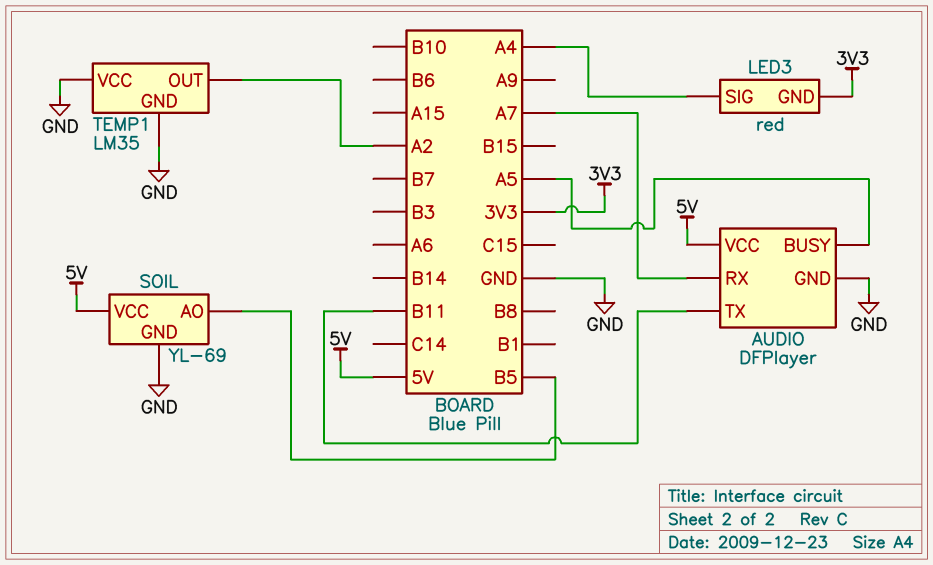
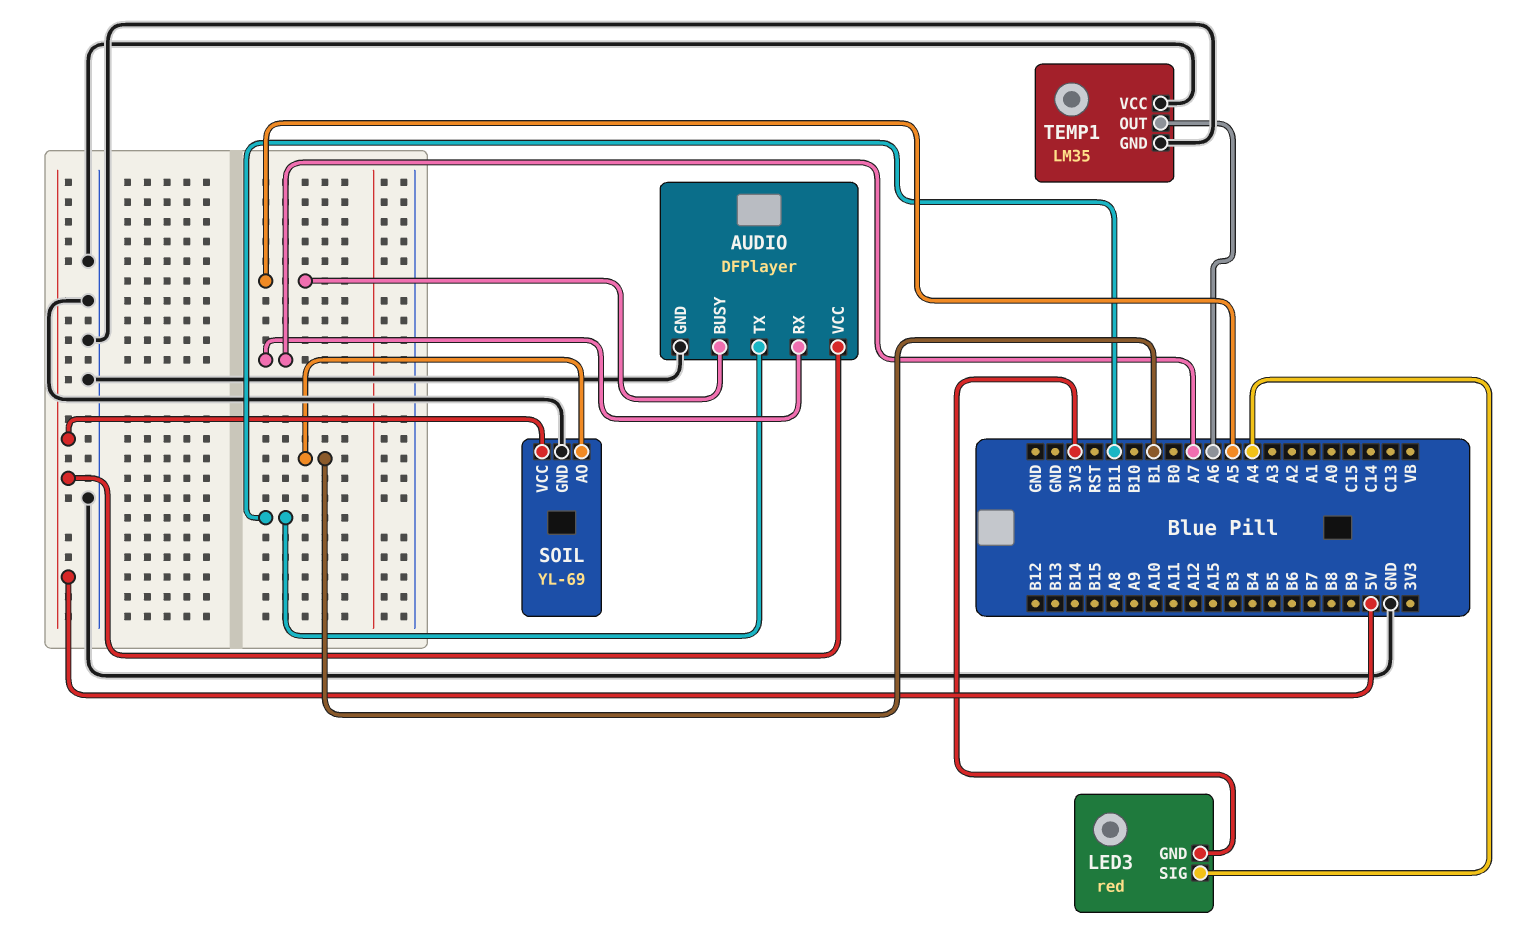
SOIL pin AO: B5 -> B1
TEMP1 pin OUT: A2 -> A6

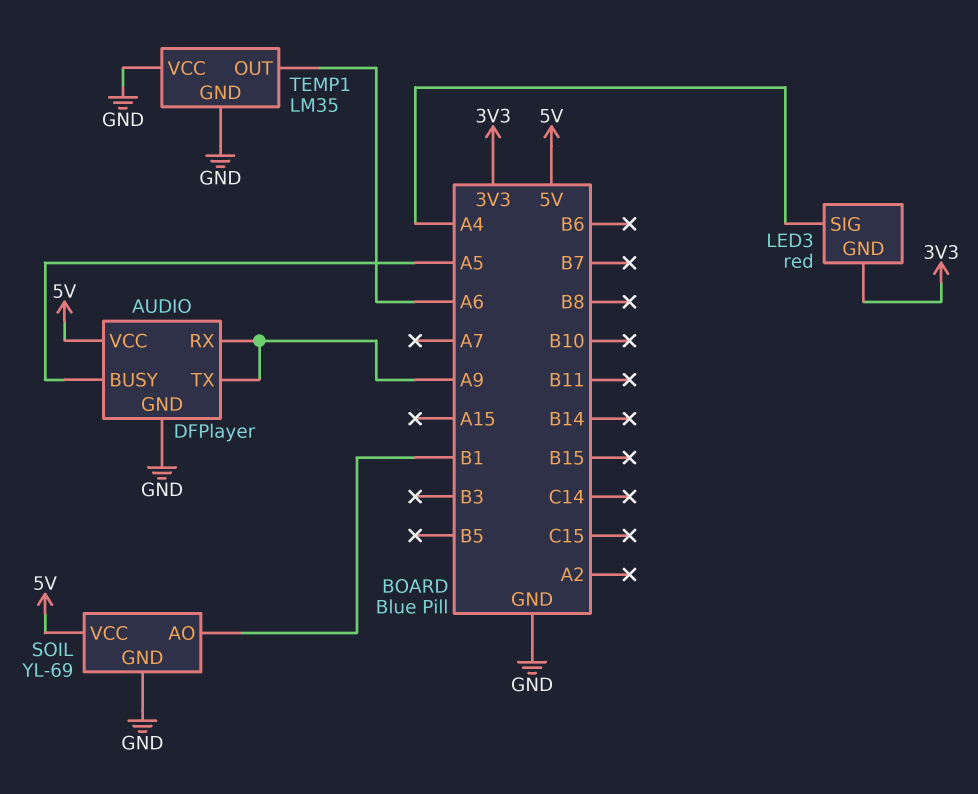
AUDIO pin RX: A7 -> A9
AUDIO pin TX: B11 -> A9

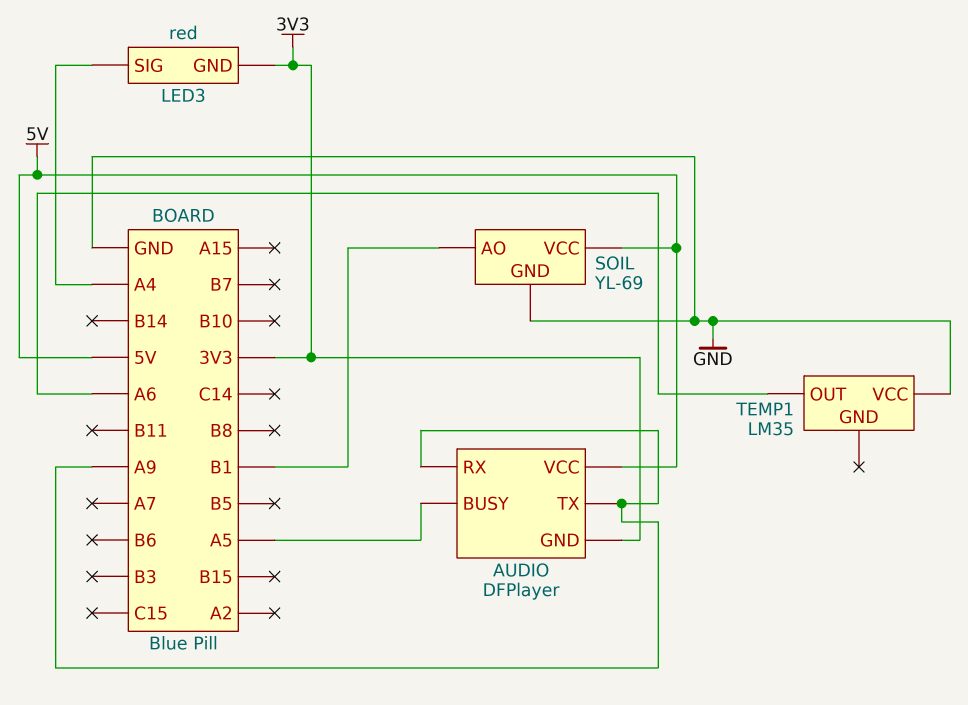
AUDIO pin GND: GND -> 3V3
TEMP1 pin GND: GND -> none

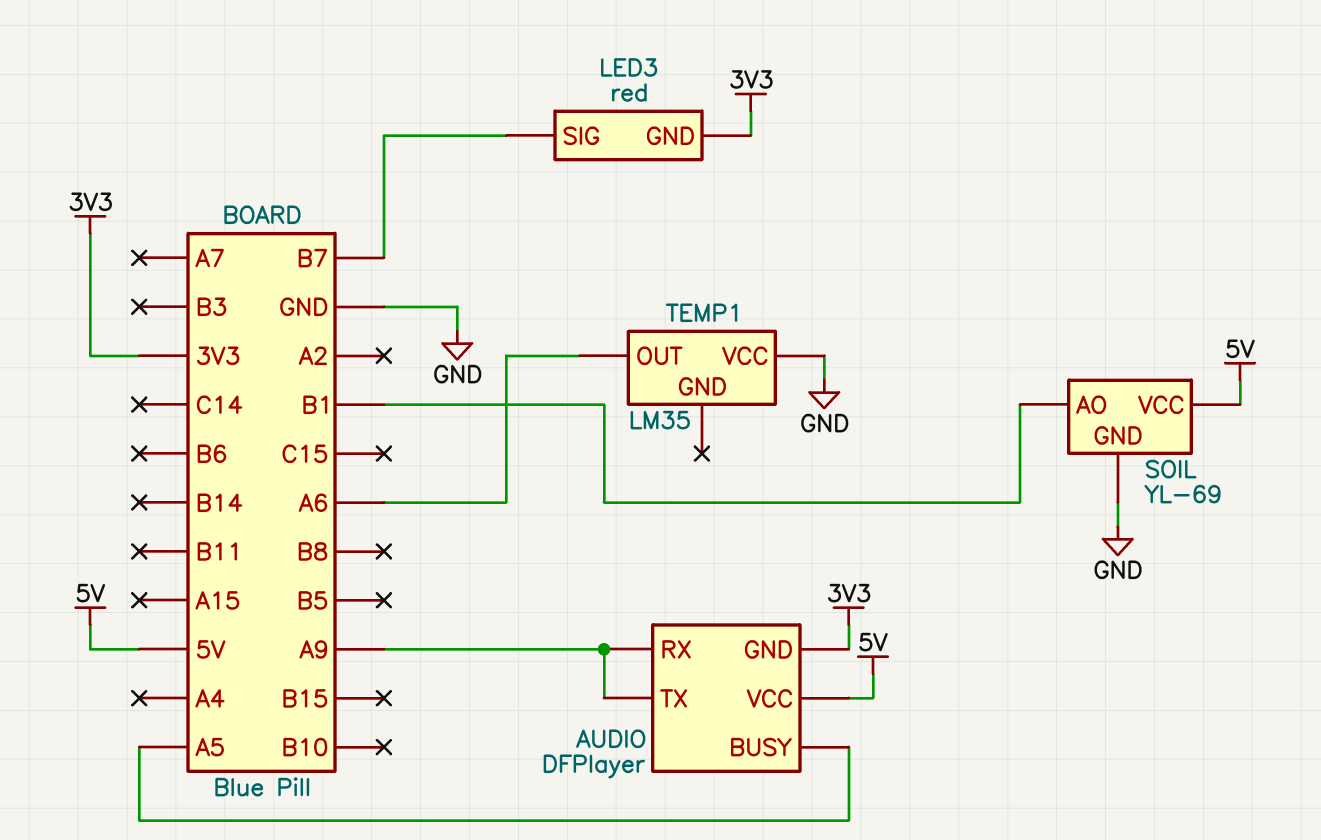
LED3 pin SIG: A4 -> B7

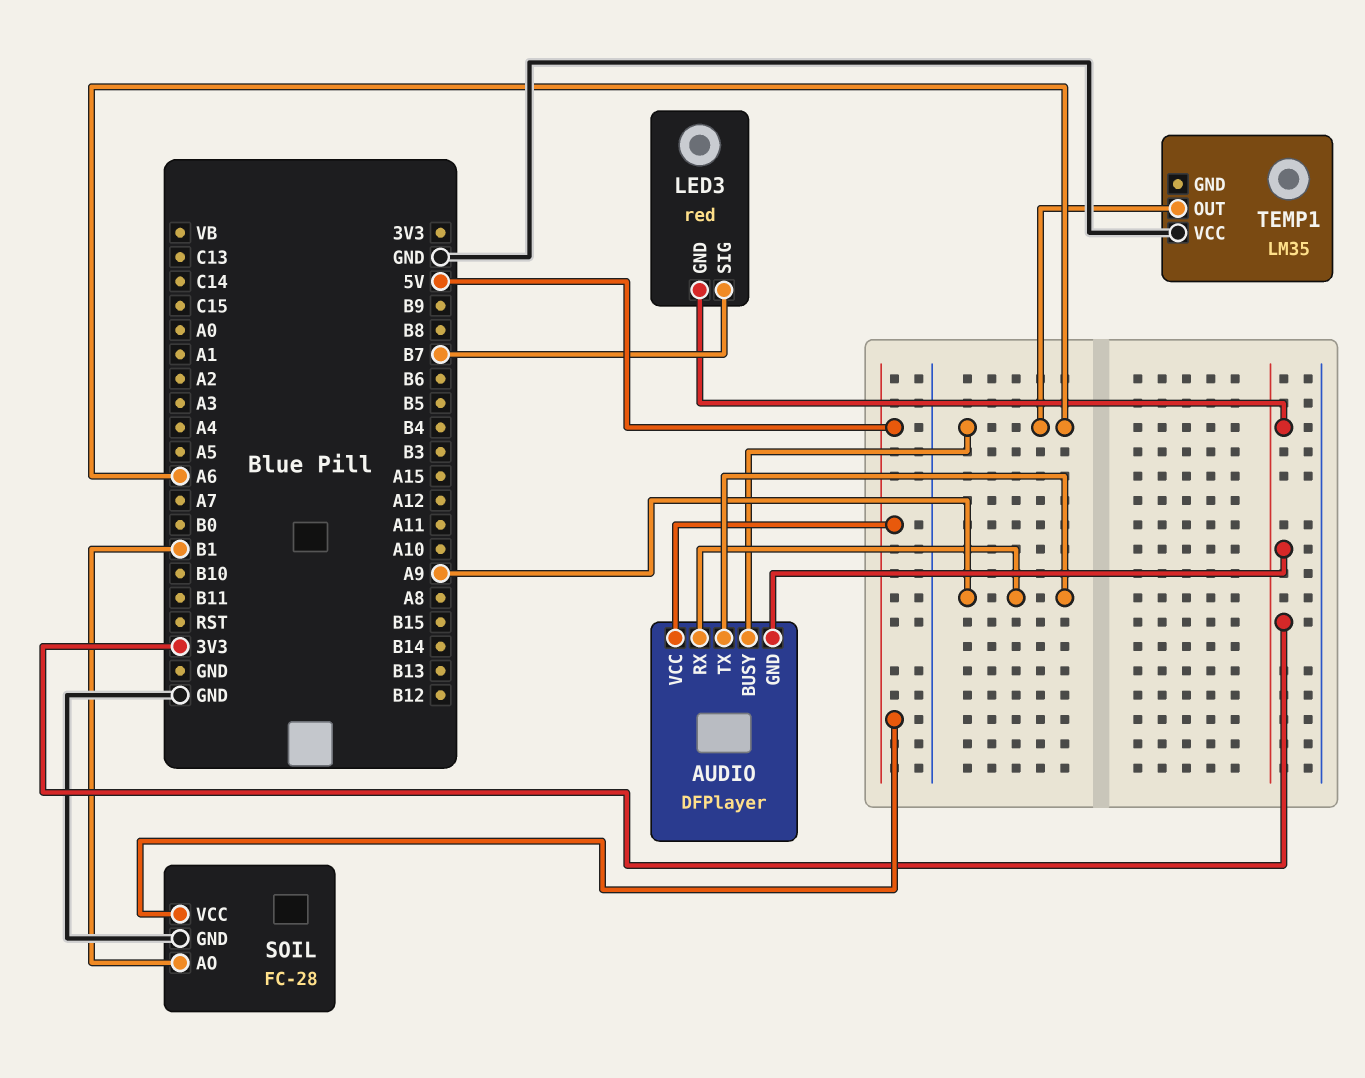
AUDIO pin BUSY: A5 -> A6
SOIL: YL-69 -> FC-28

